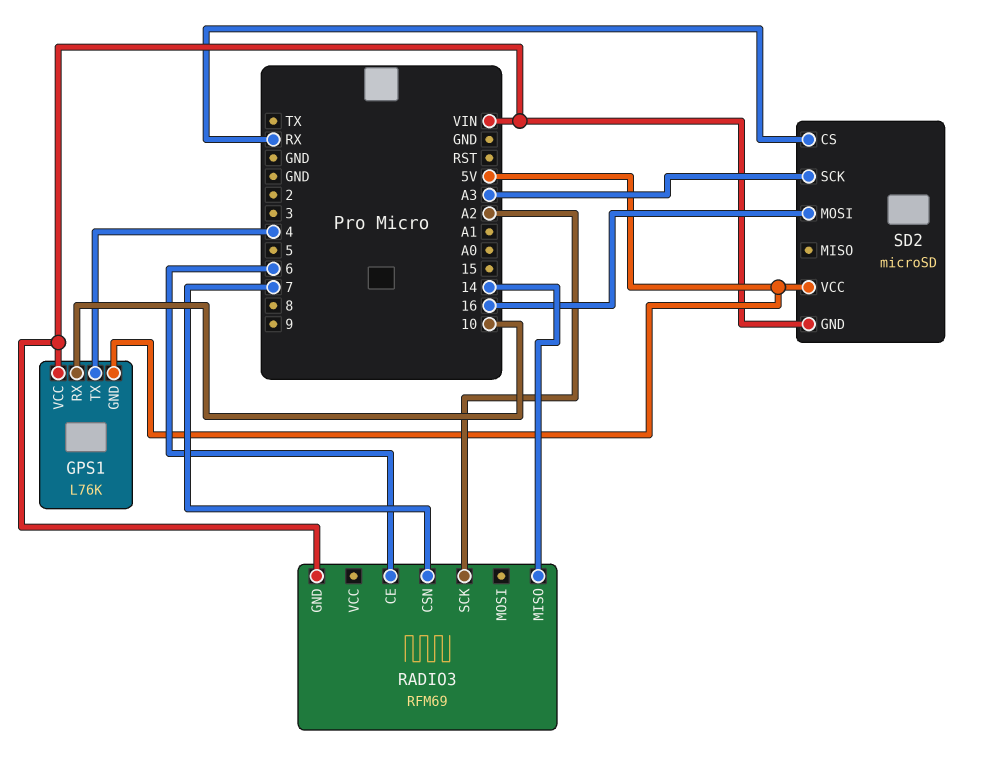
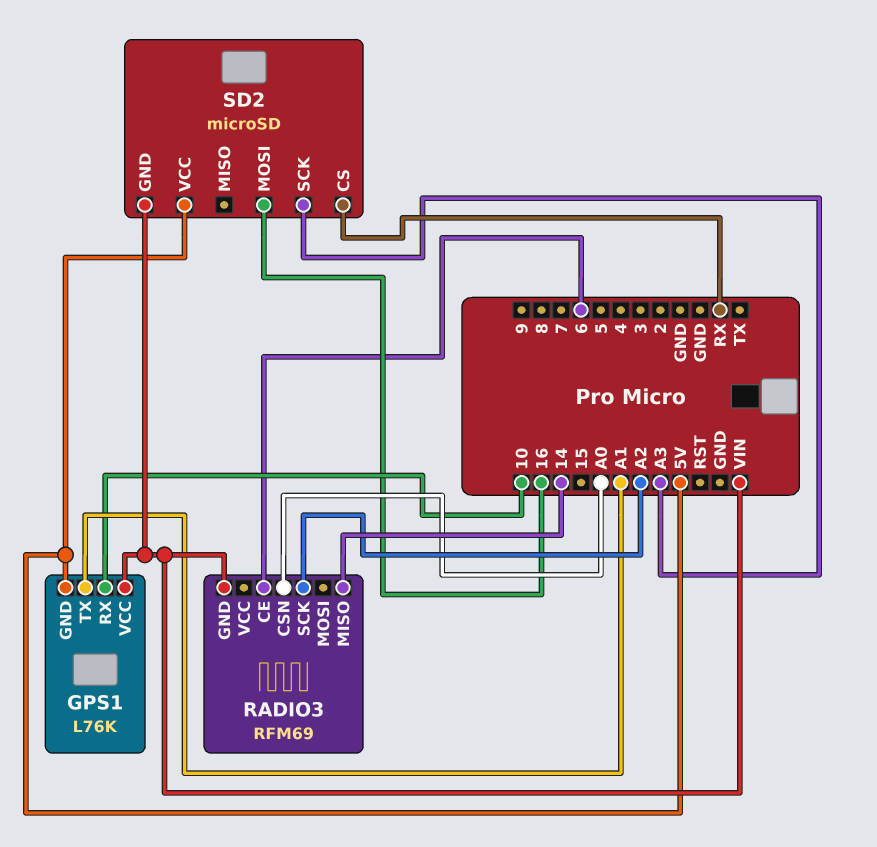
GPS1 pin TX: 4 -> A1
RADIO3 pin CSN: 7 -> A0

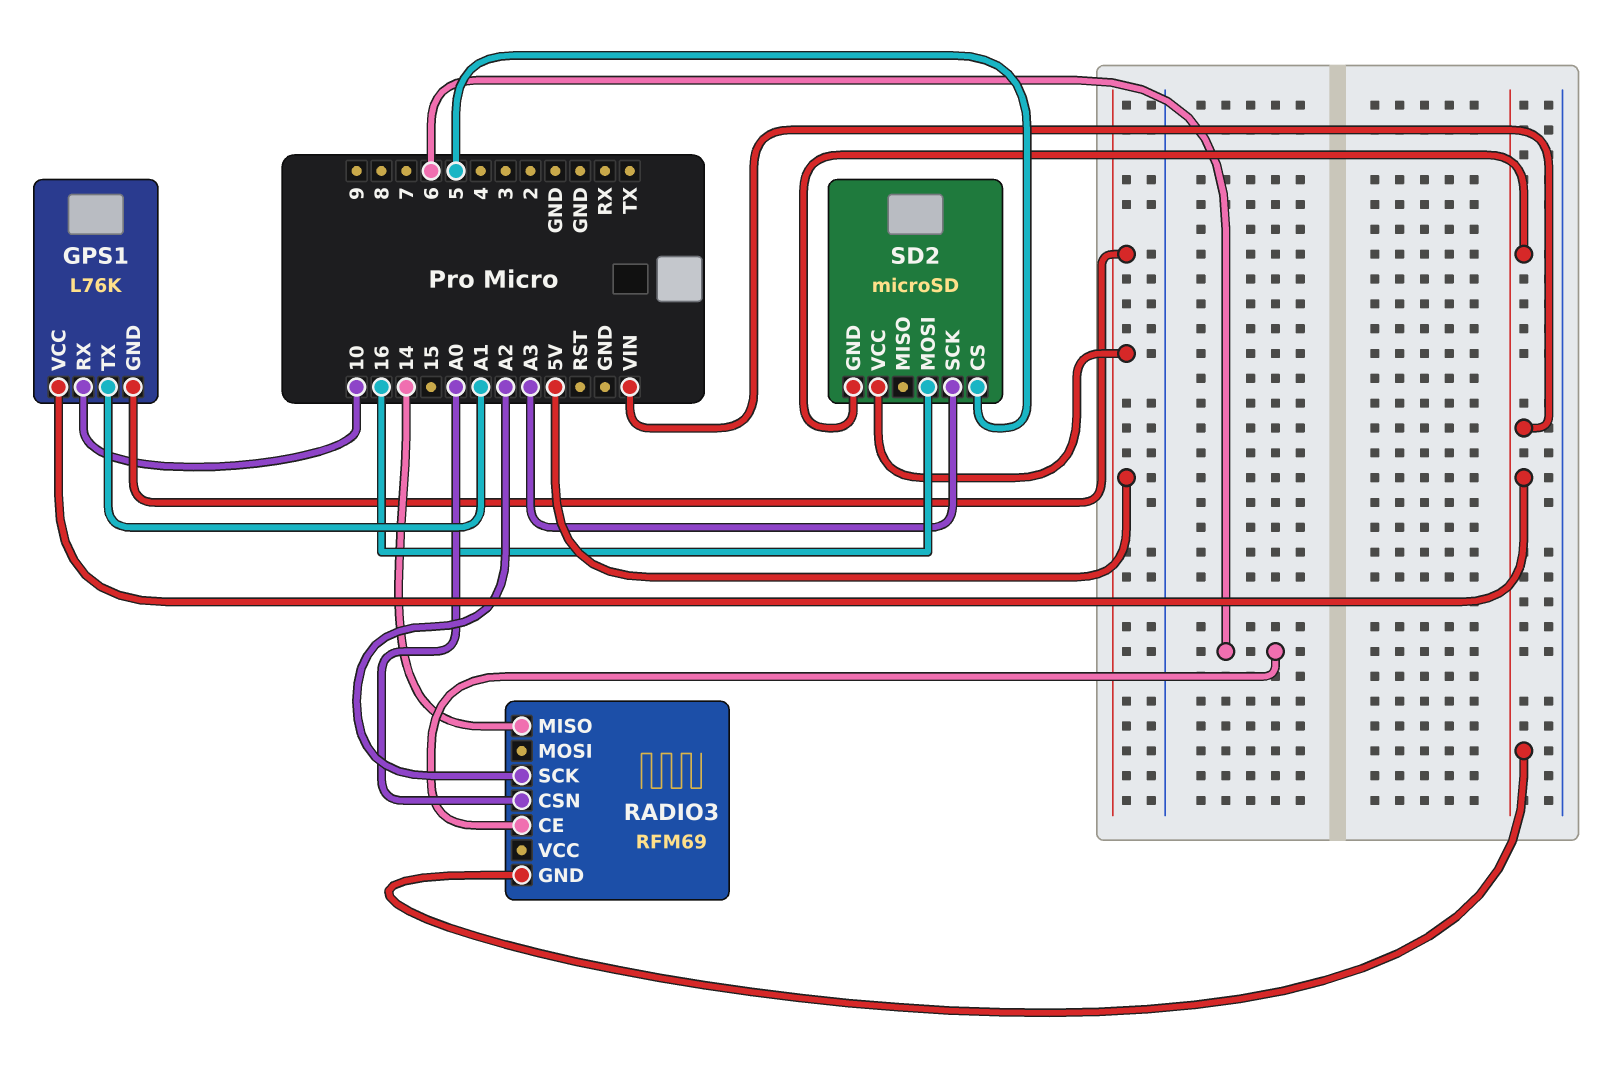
SD2 pin CS: RX -> 5

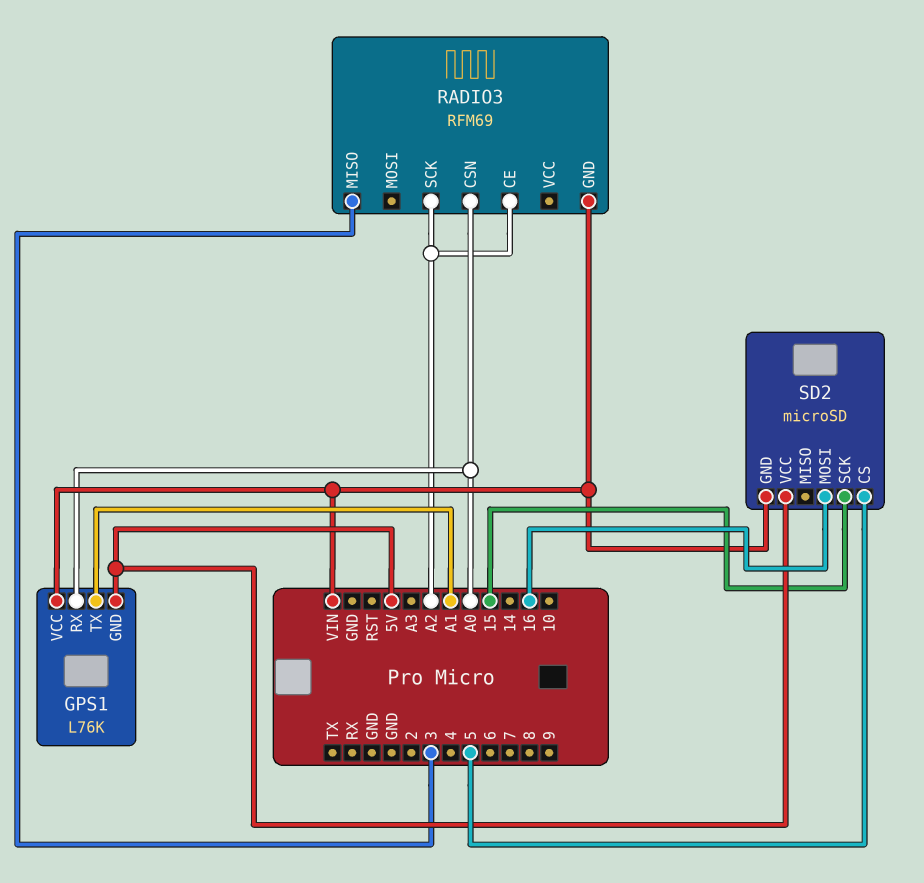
GPS1 pin RX: 10 -> A0
RADIO3 pin CE: 6 -> A2
RADIO3 pin MISO: 14 -> 3
SD2 pin SCK: A3 -> 15

